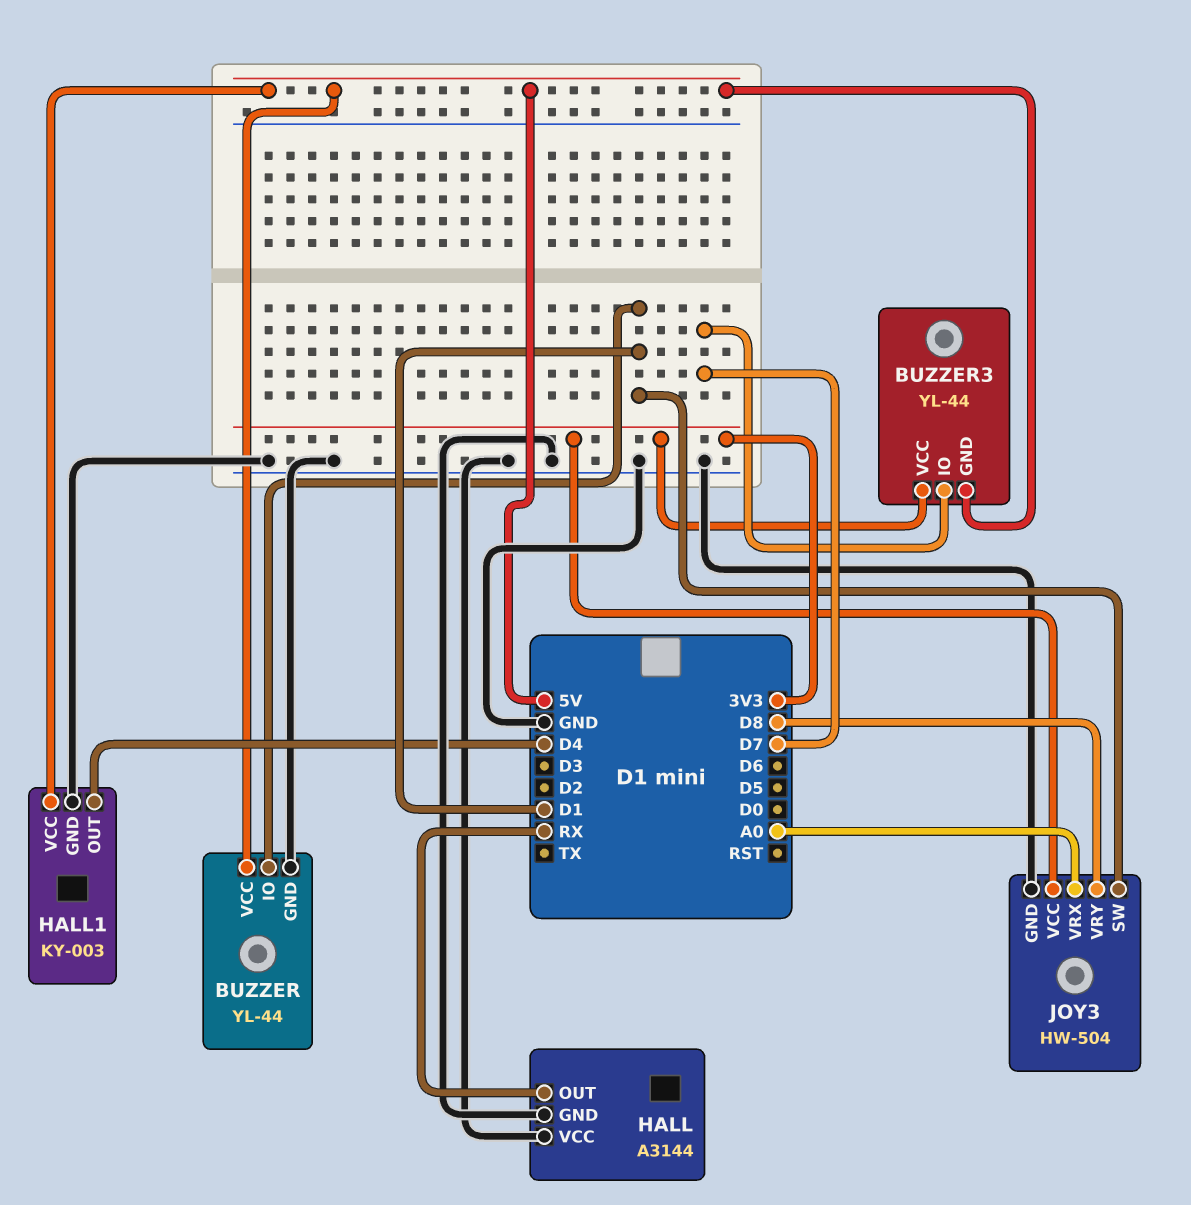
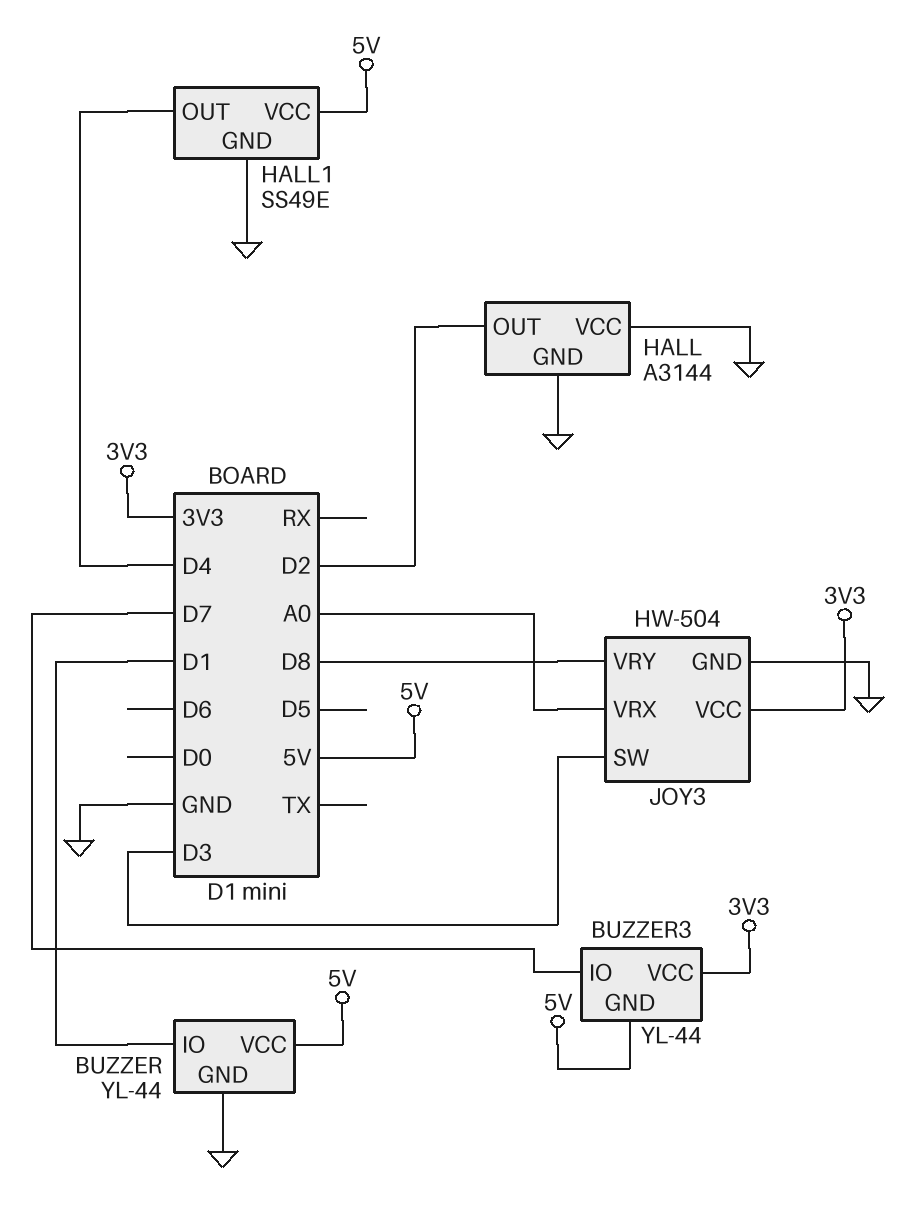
HALL pin OUT: RX -> D2
HALL1: KY-003 -> SS49E
JOY3 pin SW: D1 -> D3

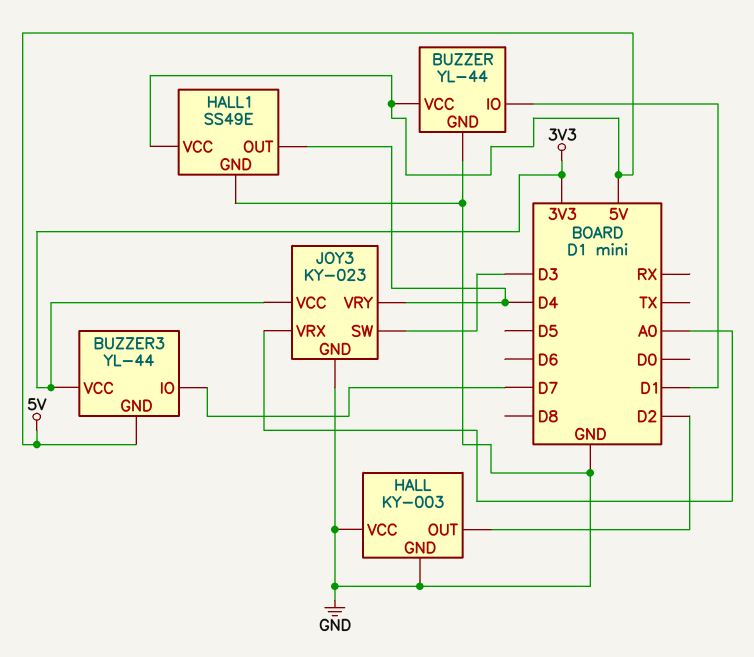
HALL: A3144 -> KY-003
JOY3: HW-504 -> KY-023
JOY3 pin VRY: D8 -> D4

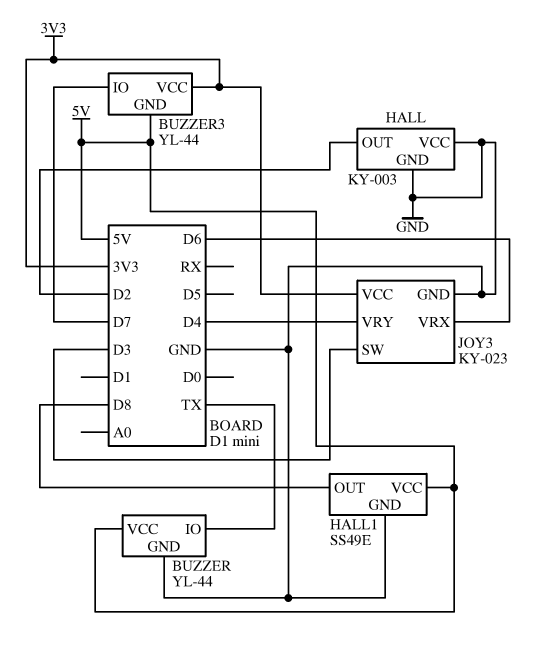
BUZZER pin IO: D1 -> TX
HALL1 pin OUT: D4 -> D8
JOY3 pin VRX: A0 -> D6

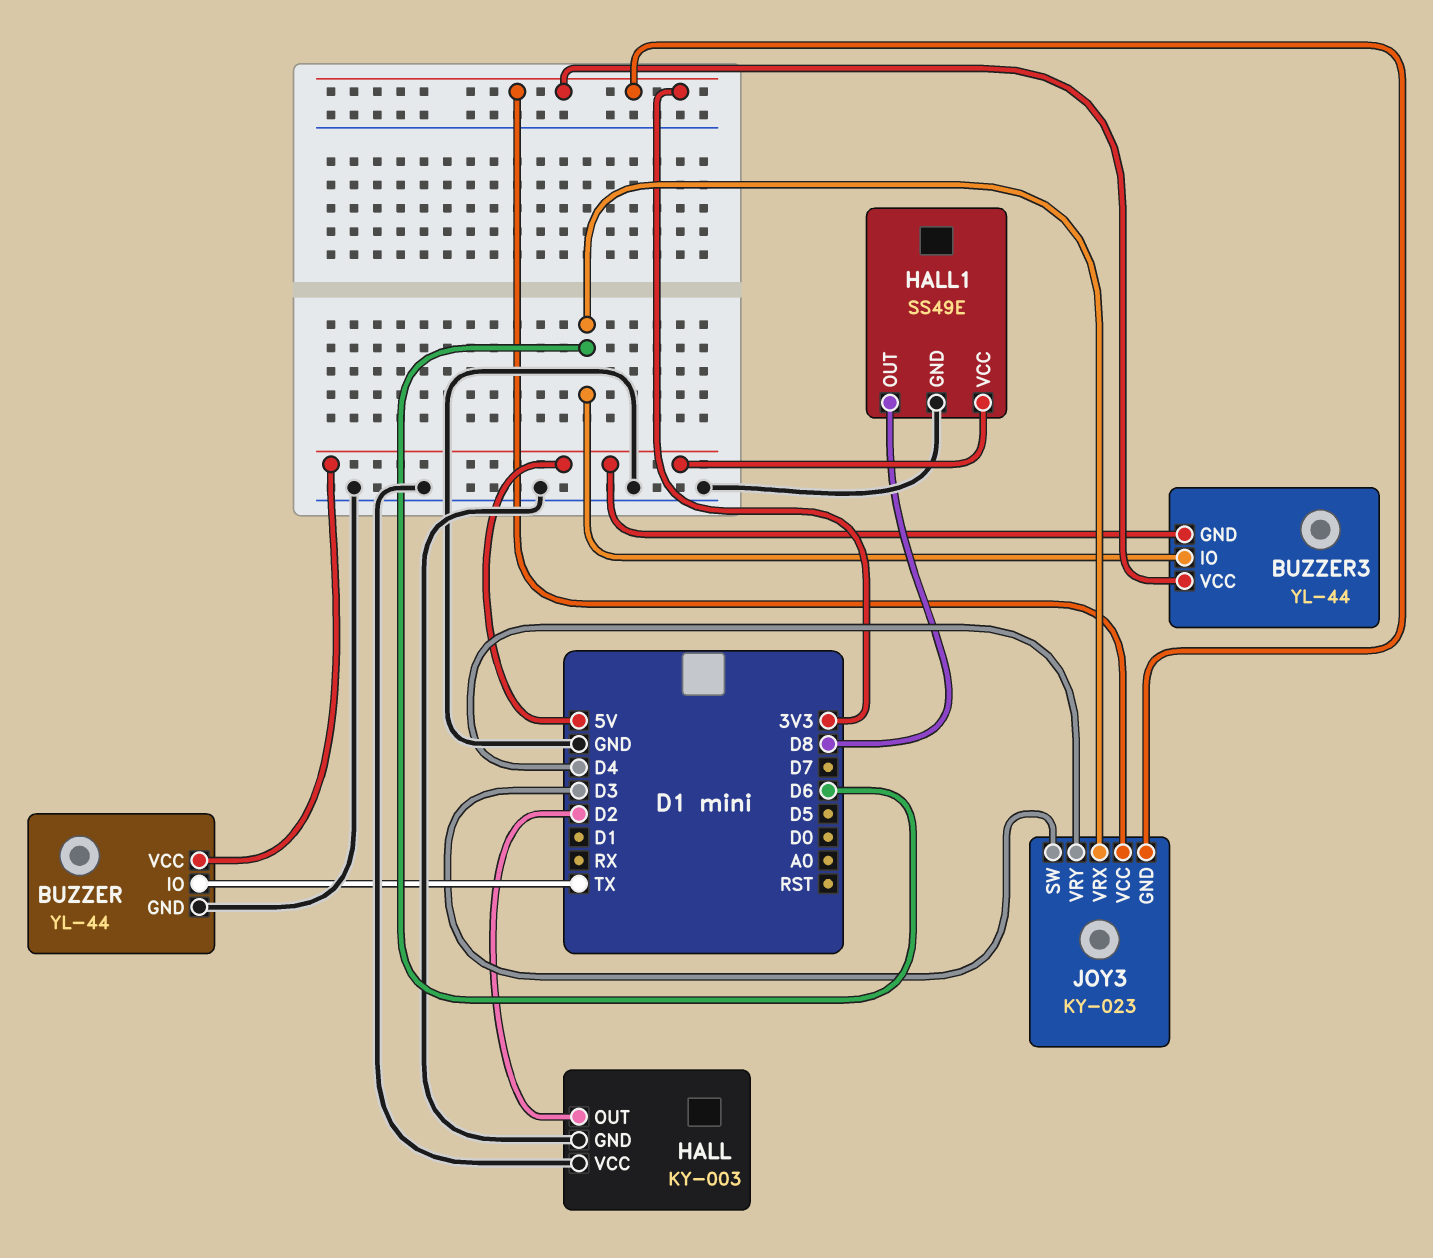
BUZZER3 pin IO: D7 -> D6
JOY3 pin GND: GND -> 3V3

